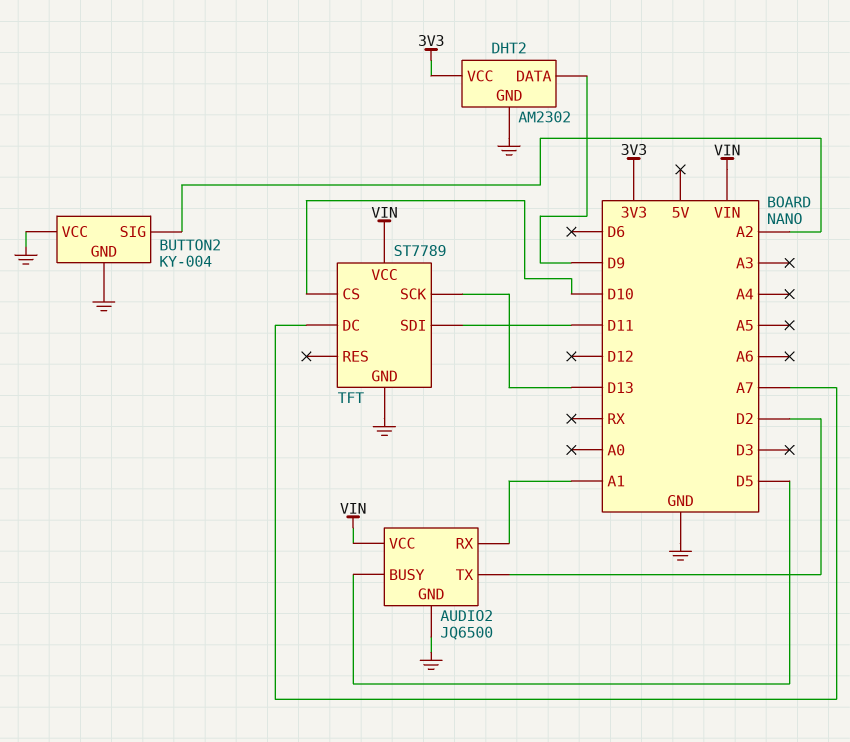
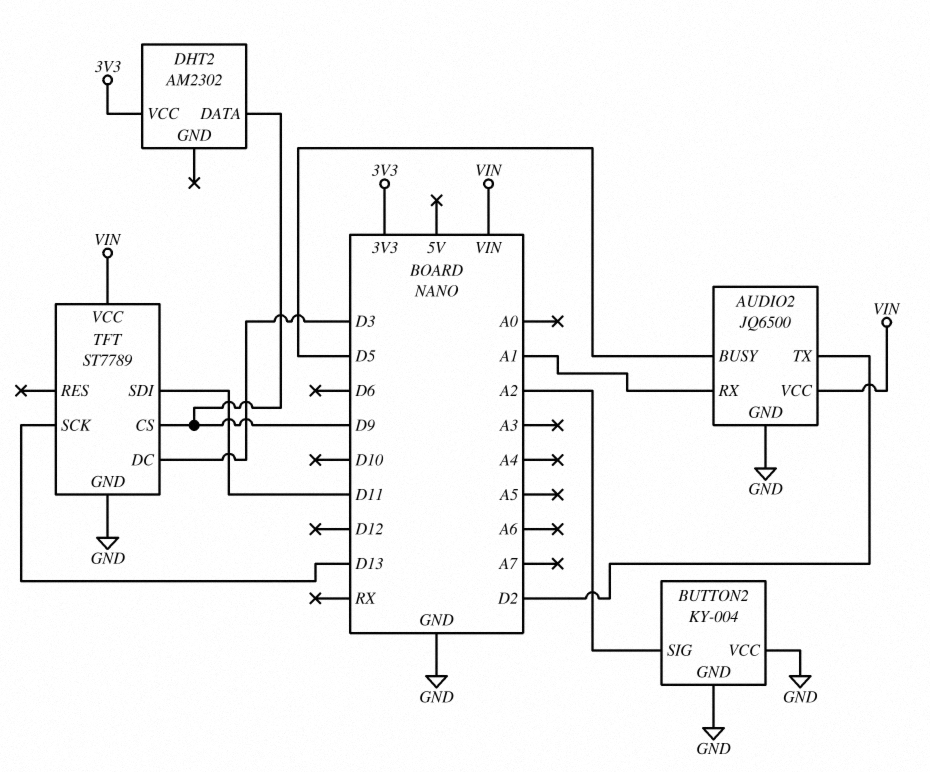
DHT2 pin GND: GND -> none
TFT pin CS: D10 -> D9
TFT pin DC: A7 -> D3

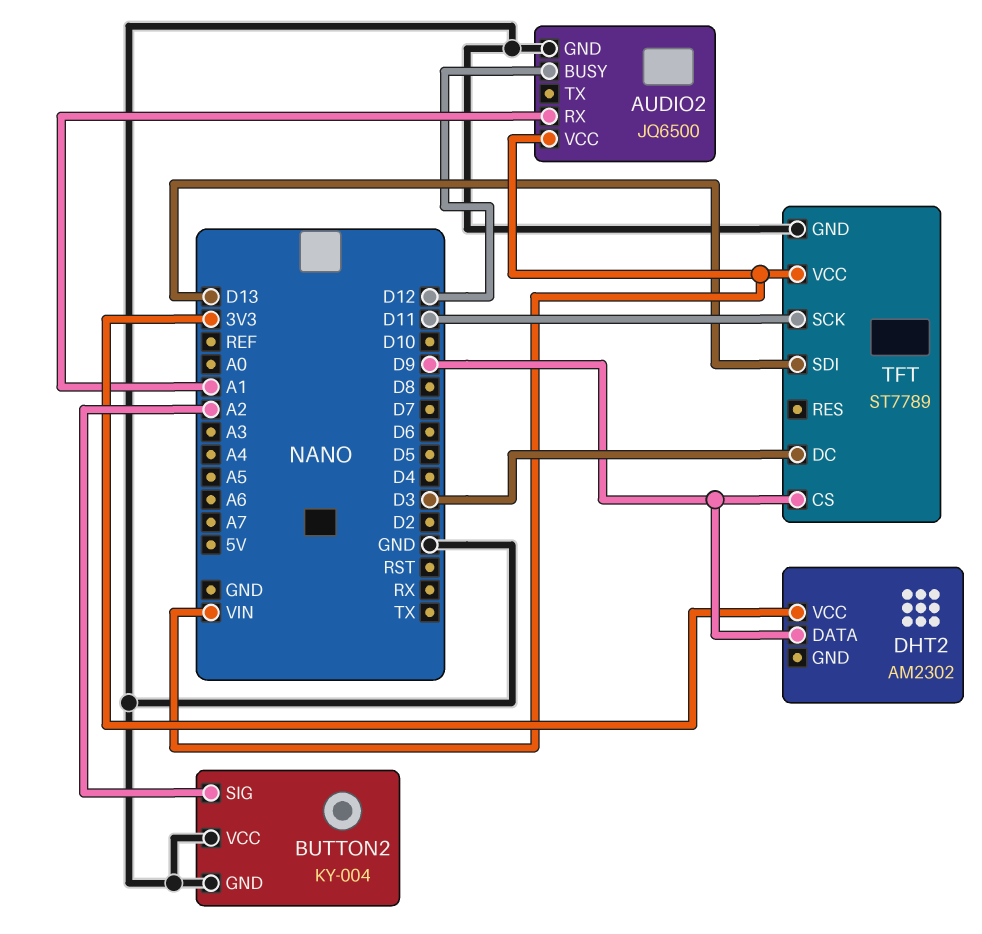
AUDIO2 pin BUSY: D5 -> D12
AUDIO2 pin TX: D2 -> none
TFT pin SCK: D13 -> D11
TFT pin SDI: D11 -> D13

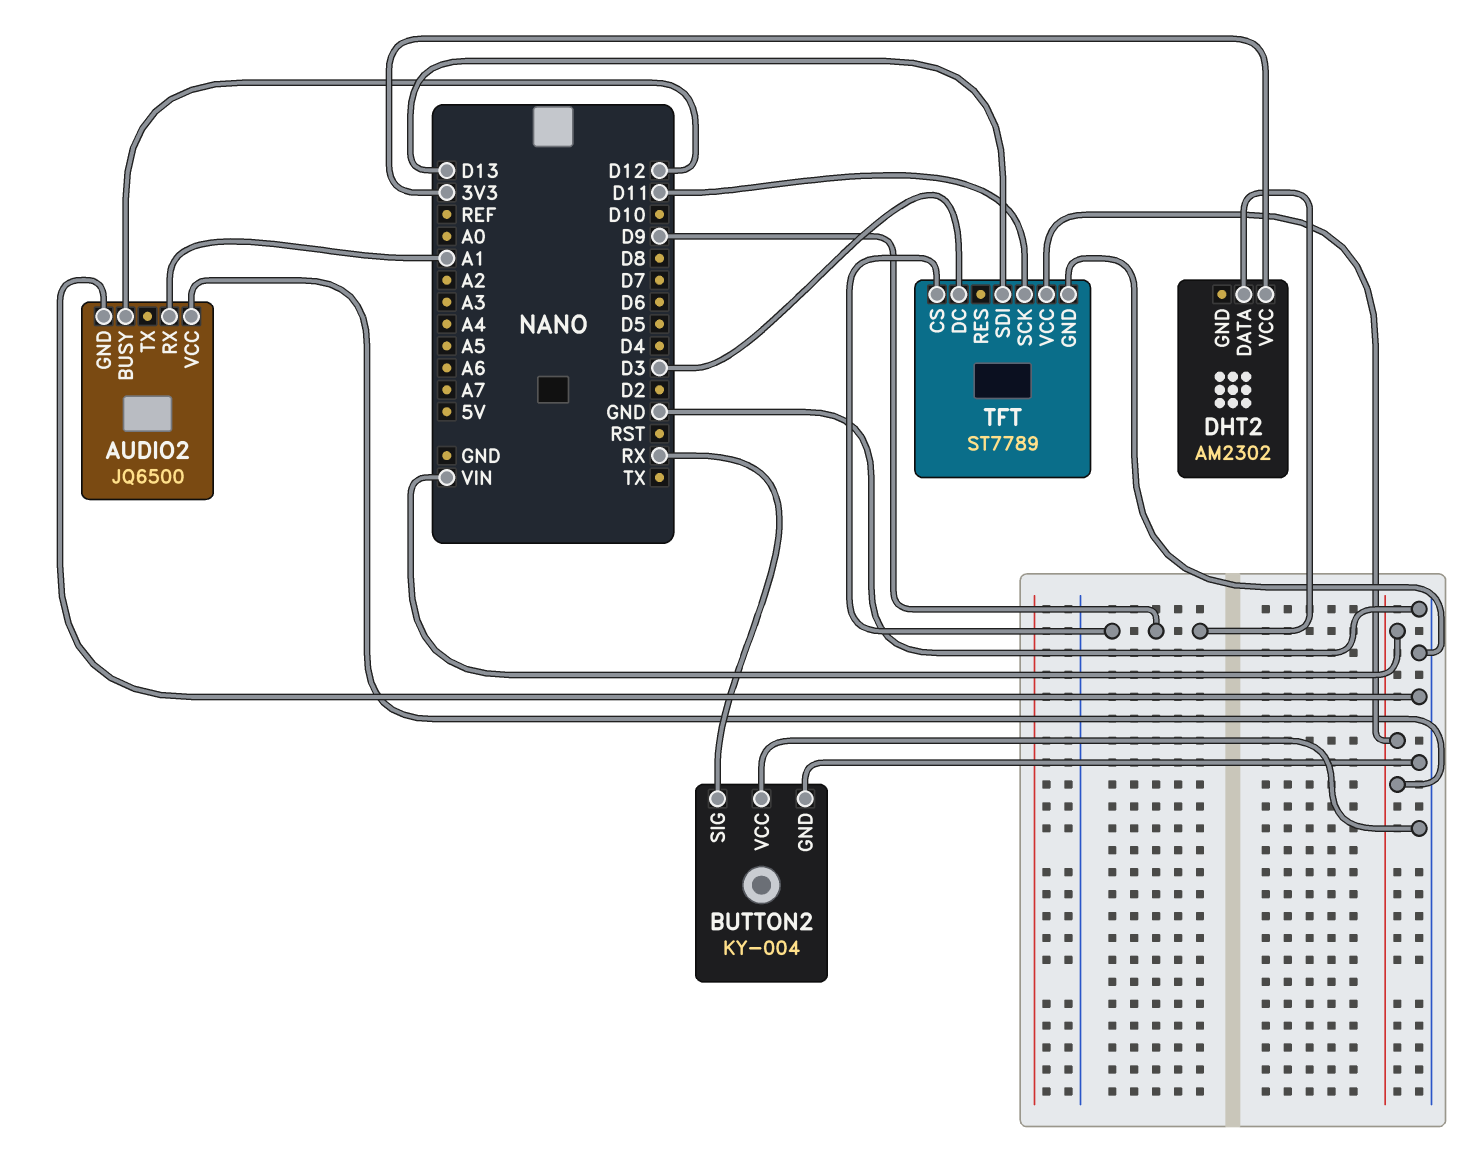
BUTTON2 pin SIG: A2 -> RX

